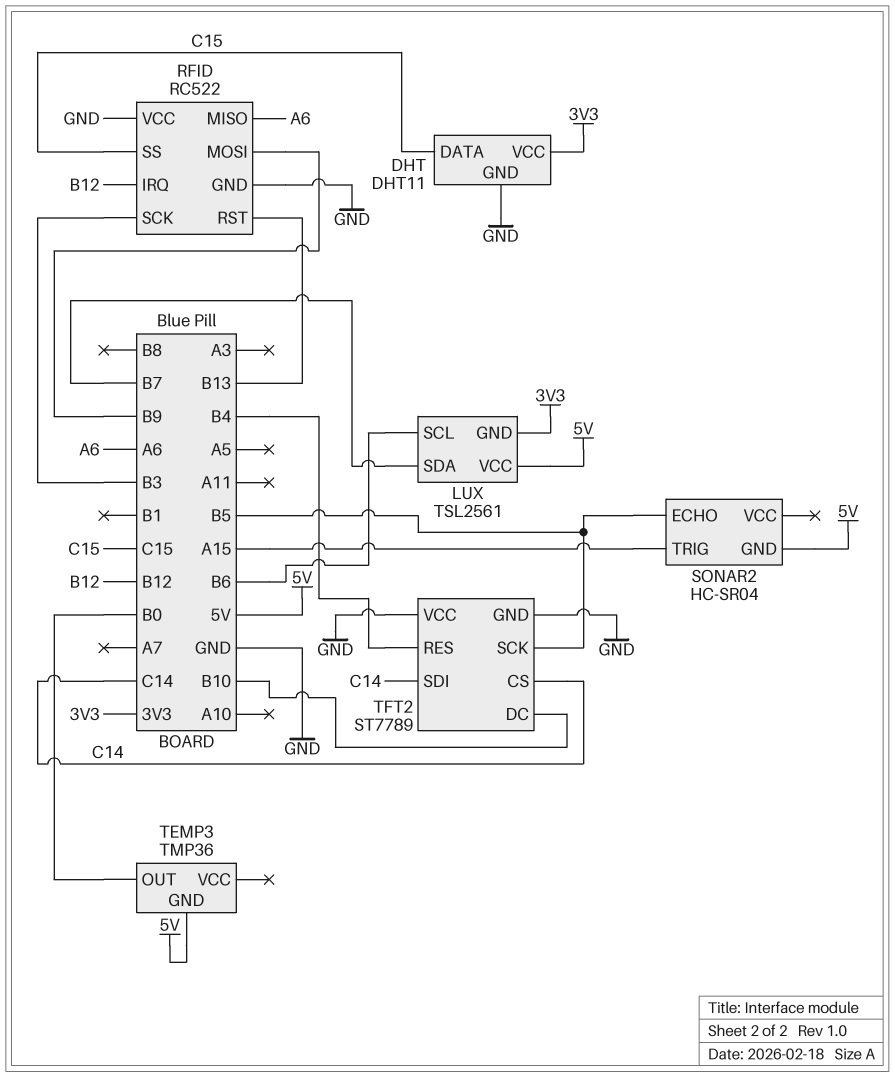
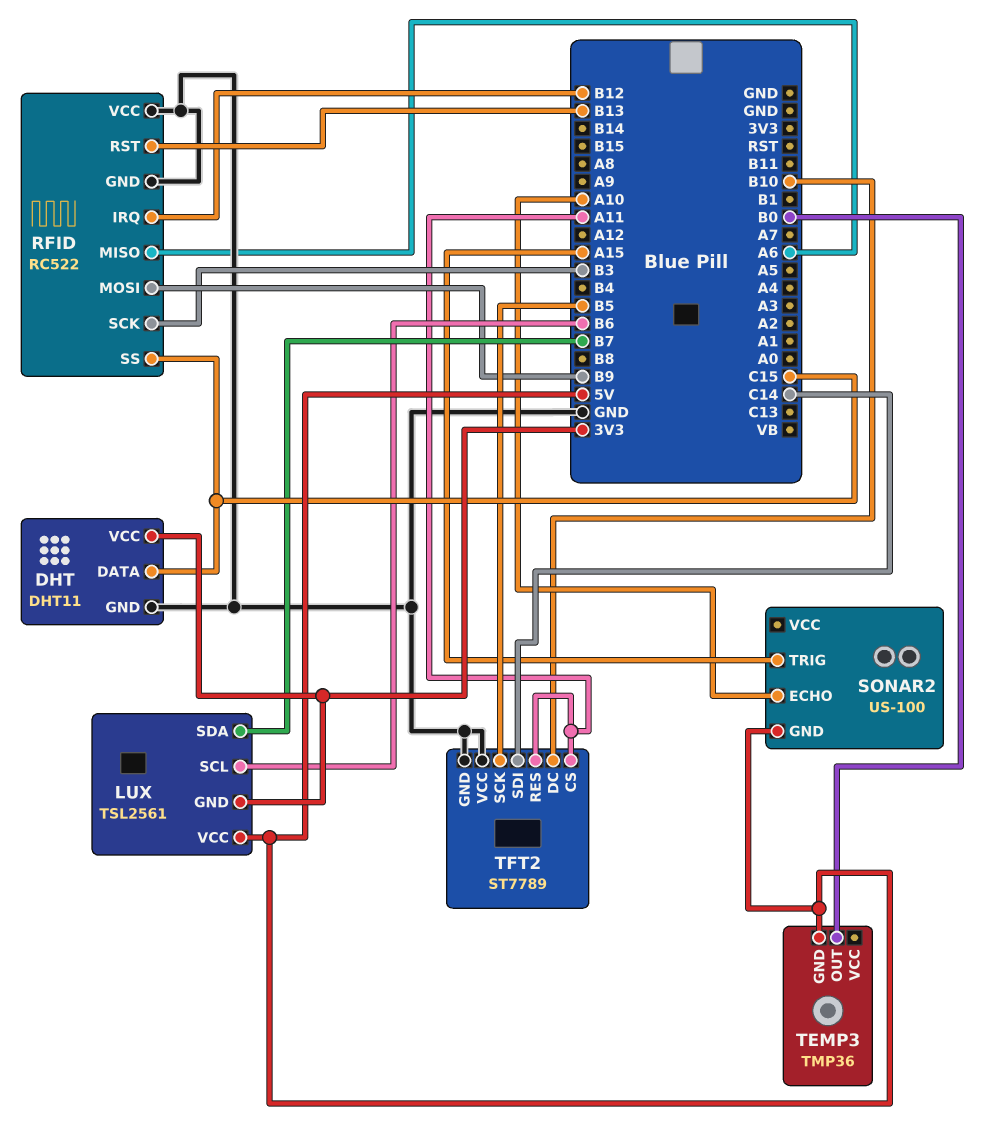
SONAR2: HC-SR04 -> US-100
SONAR2 pin ECHO: B5 -> A10
TFT2 pin CS: C14 -> A11
TFT2 pin RES: B4 -> A11

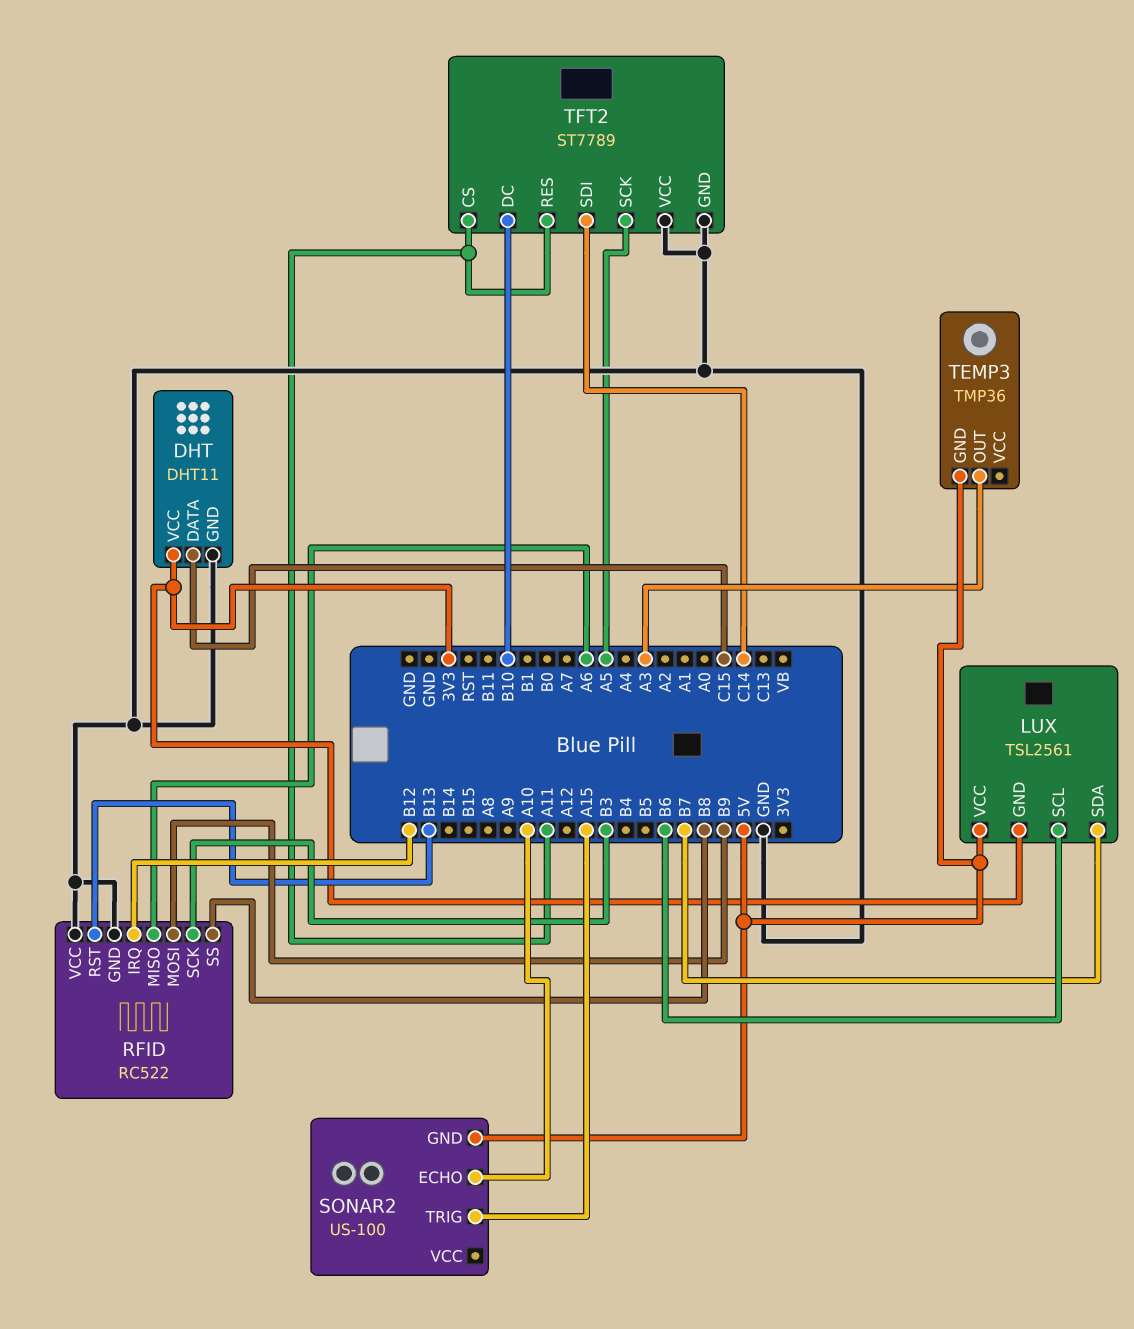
RFID pin SS: C15 -> B8
TEMP3 pin OUT: B0 -> A3
TFT2 pin SCK: B5 -> A5

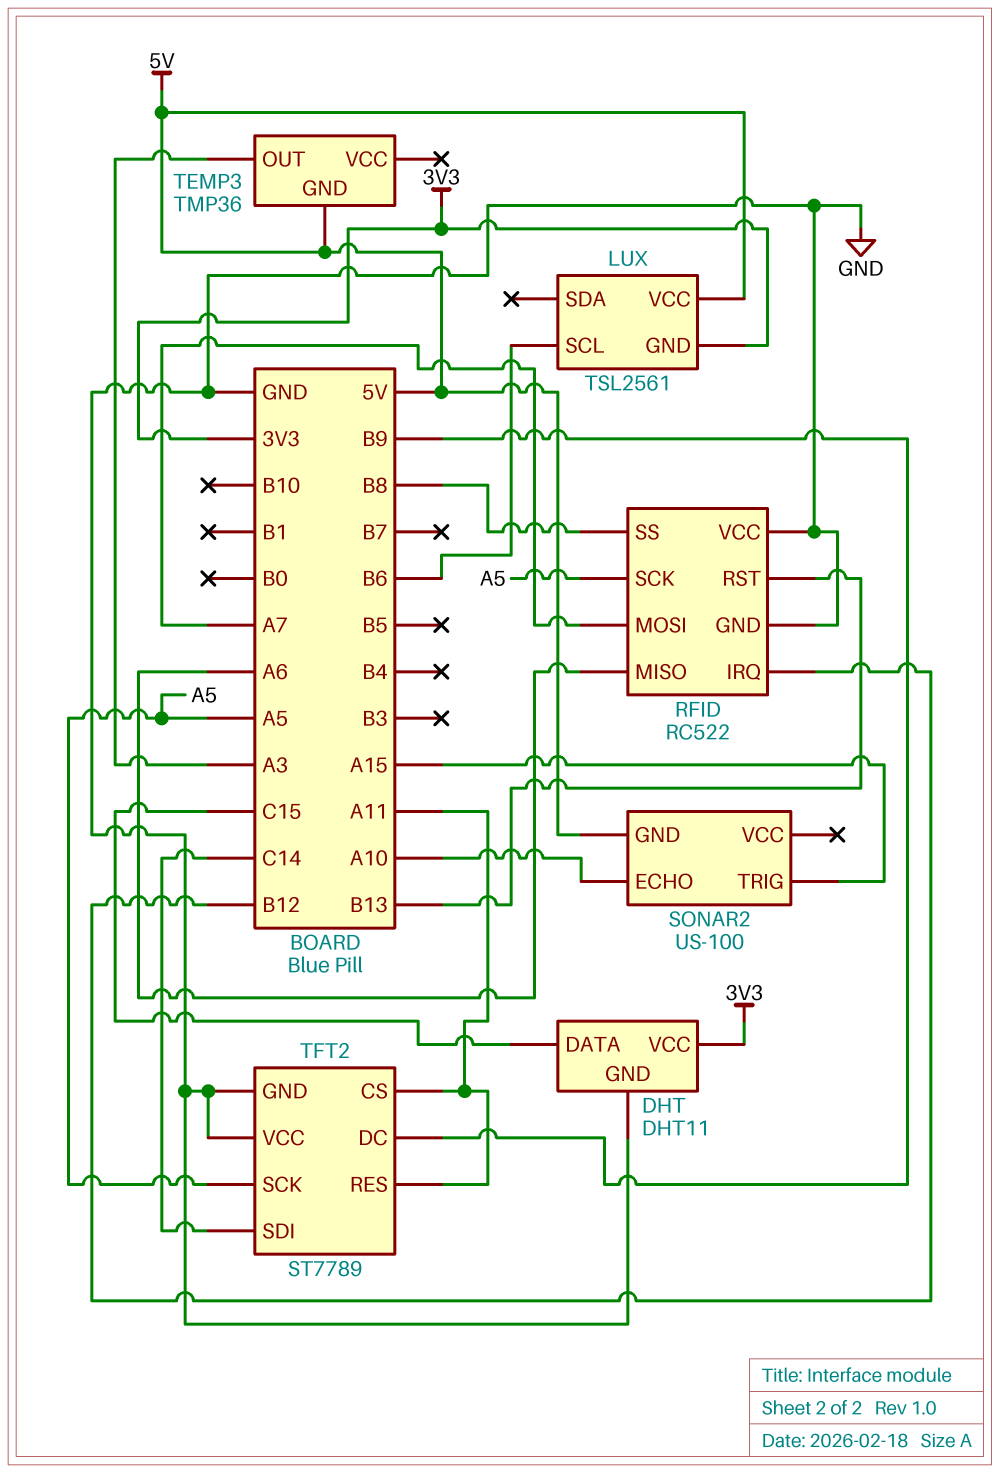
LUX pin SDA: B7 -> none
RFID pin MOSI: B9 -> A7
RFID pin SCK: B3 -> A5
TFT2 pin DC: B10 -> B9

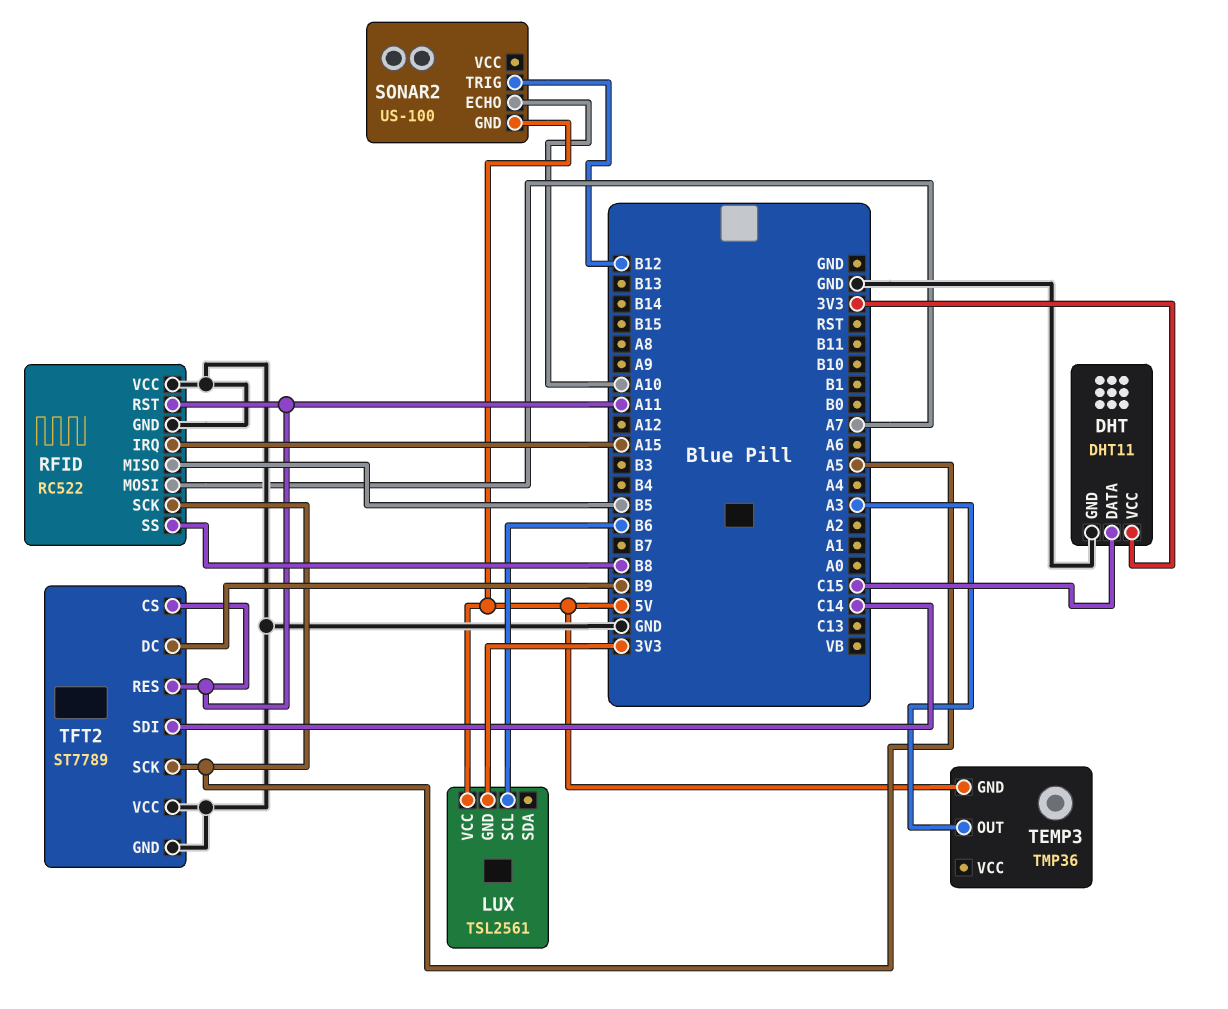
RFID pin IRQ: B12 -> A15
RFID pin MISO: A6 -> B5
RFID pin RST: B13 -> A11
SONAR2 pin TRIG: A15 -> B12

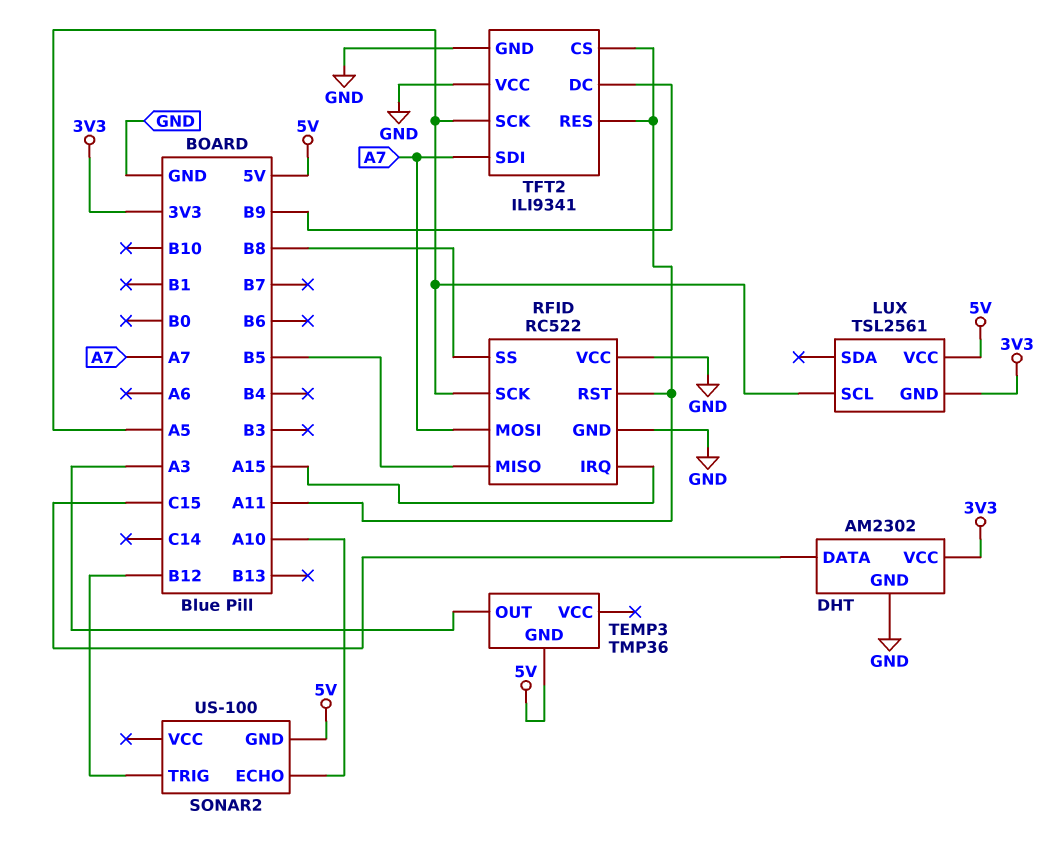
DHT: DHT11 -> AM2302
LUX pin SCL: B6 -> A5
TFT2: ST7789 -> ILI9341
TFT2 pin SDI: C14 -> A7

